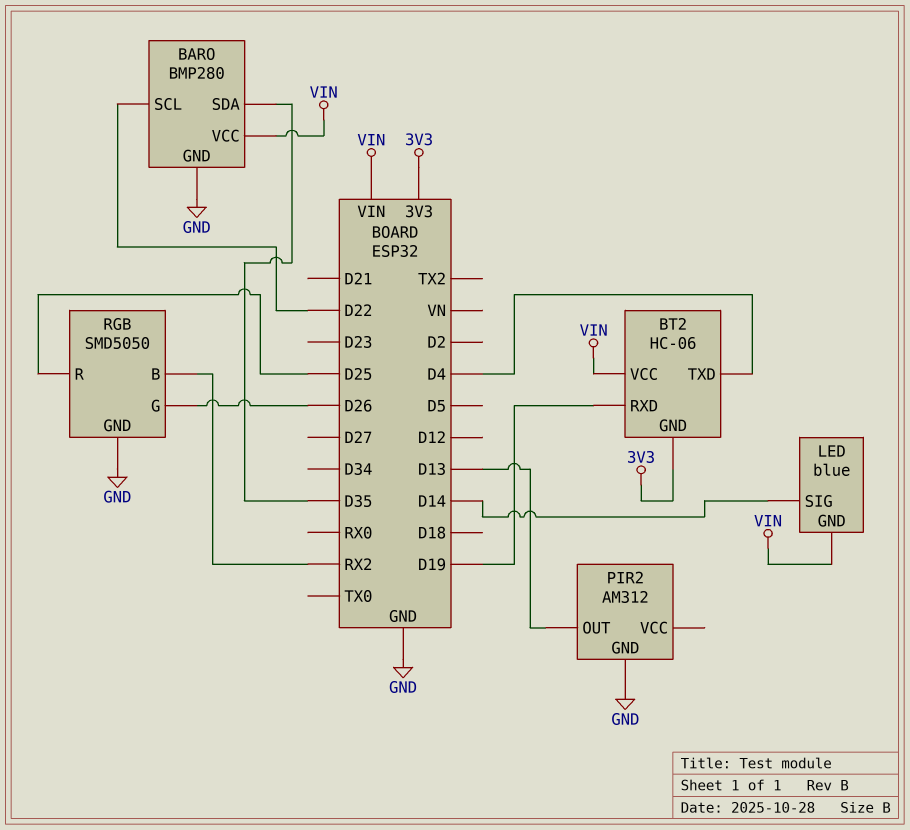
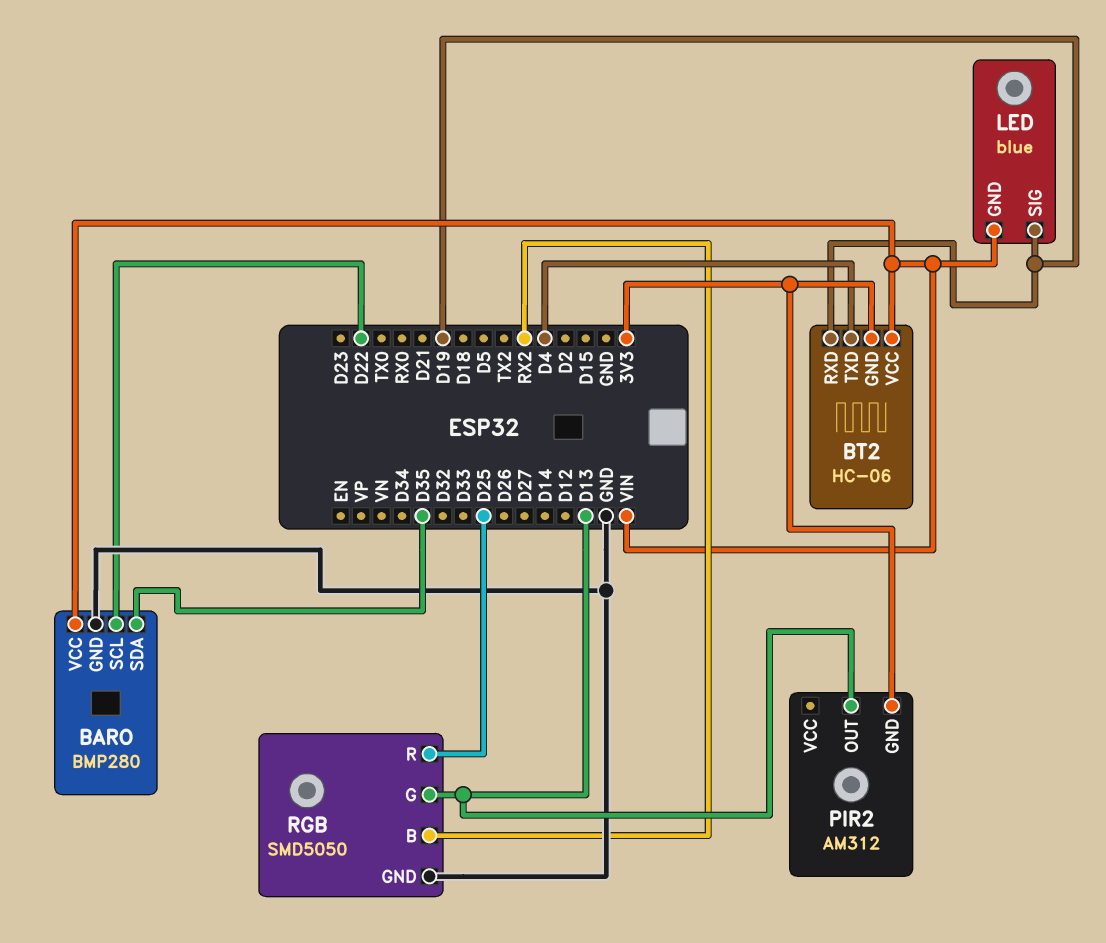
LED pin SIG: D14 -> D19
PIR2 pin GND: GND -> 3V3
RGB pin G: D26 -> D13

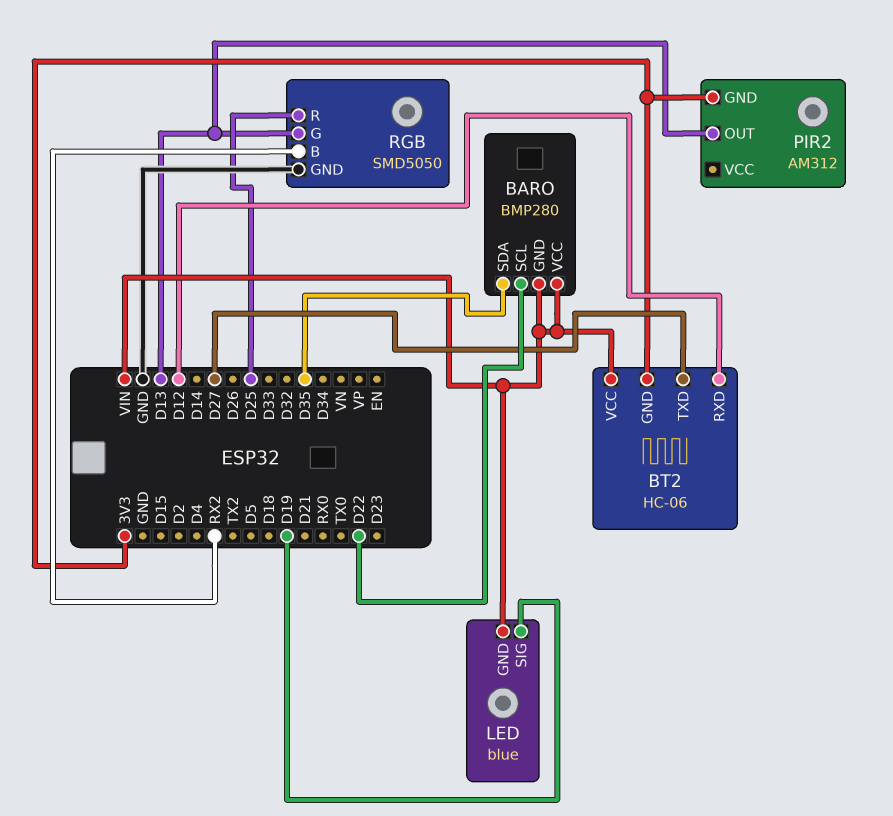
BARO pin GND: GND -> VIN
BT2 pin RXD: D19 -> D12
BT2 pin TXD: D4 -> D27

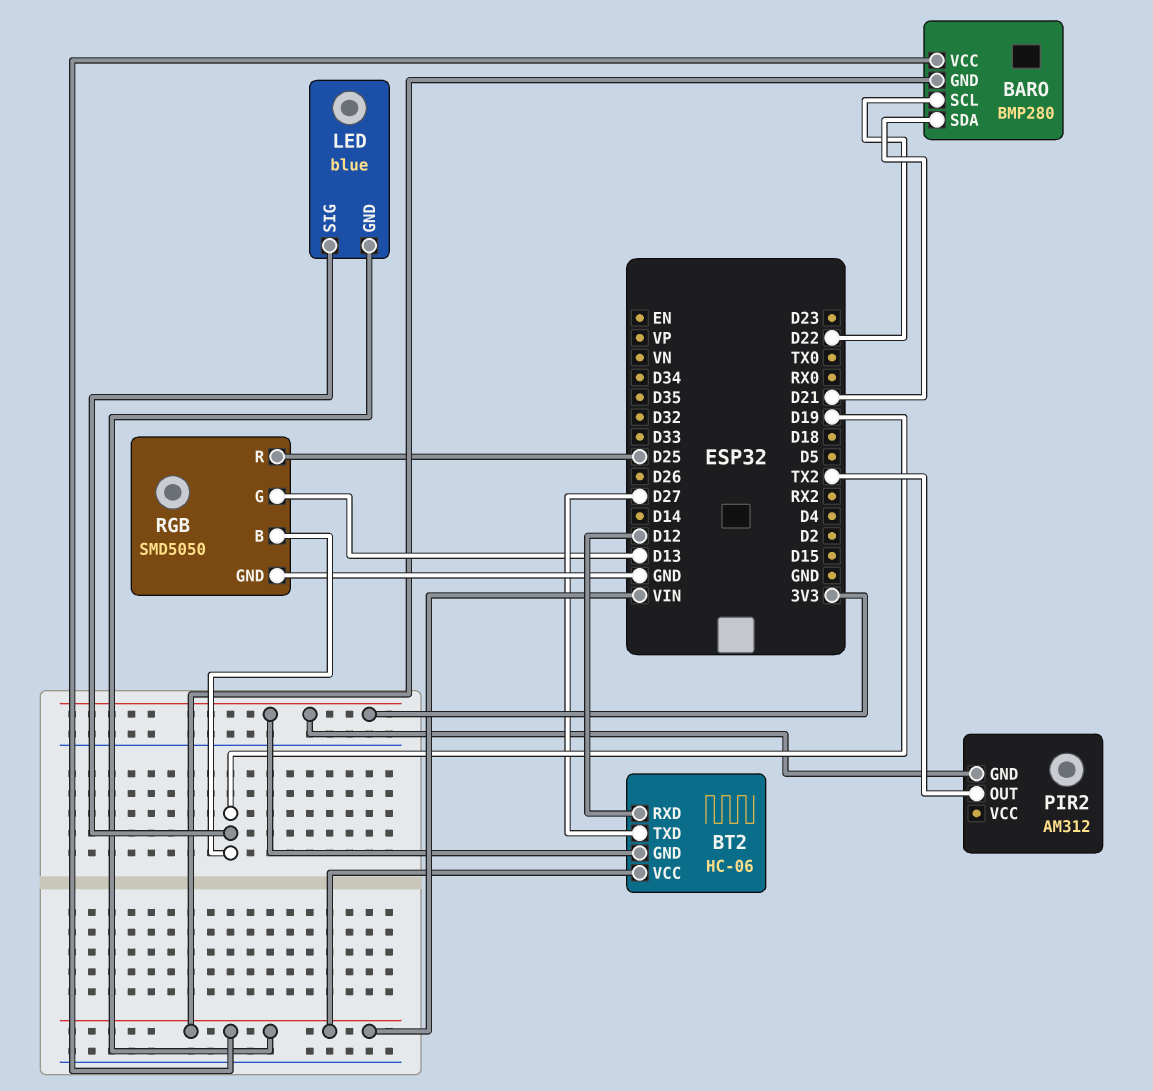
BARO pin SDA: D35 -> D21
PIR2 pin OUT: D13 -> TX2
RGB pin B: RX2 -> D19

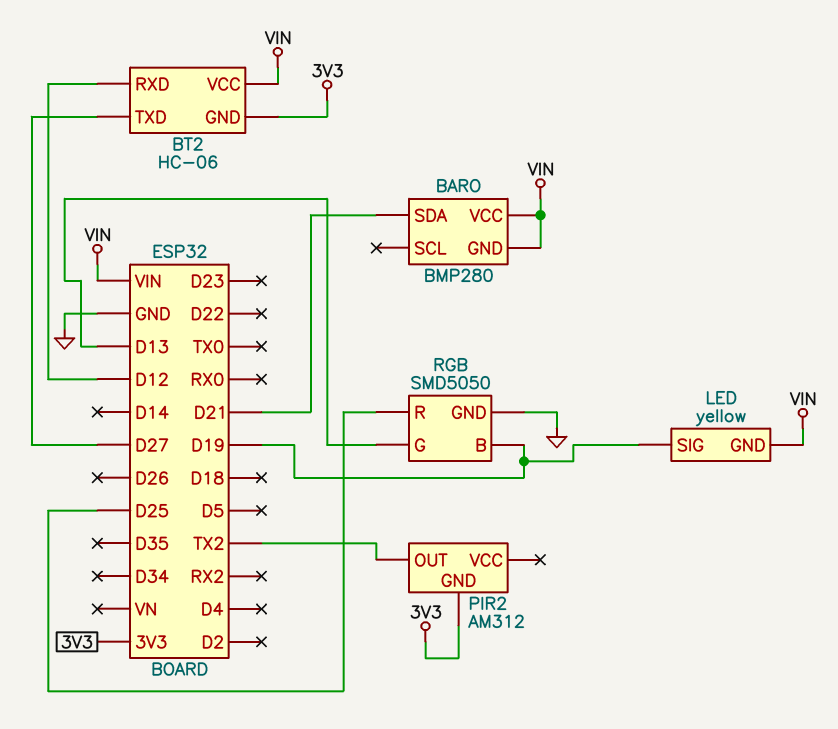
BARO pin SCL: D22 -> none
LED: blue -> yellow

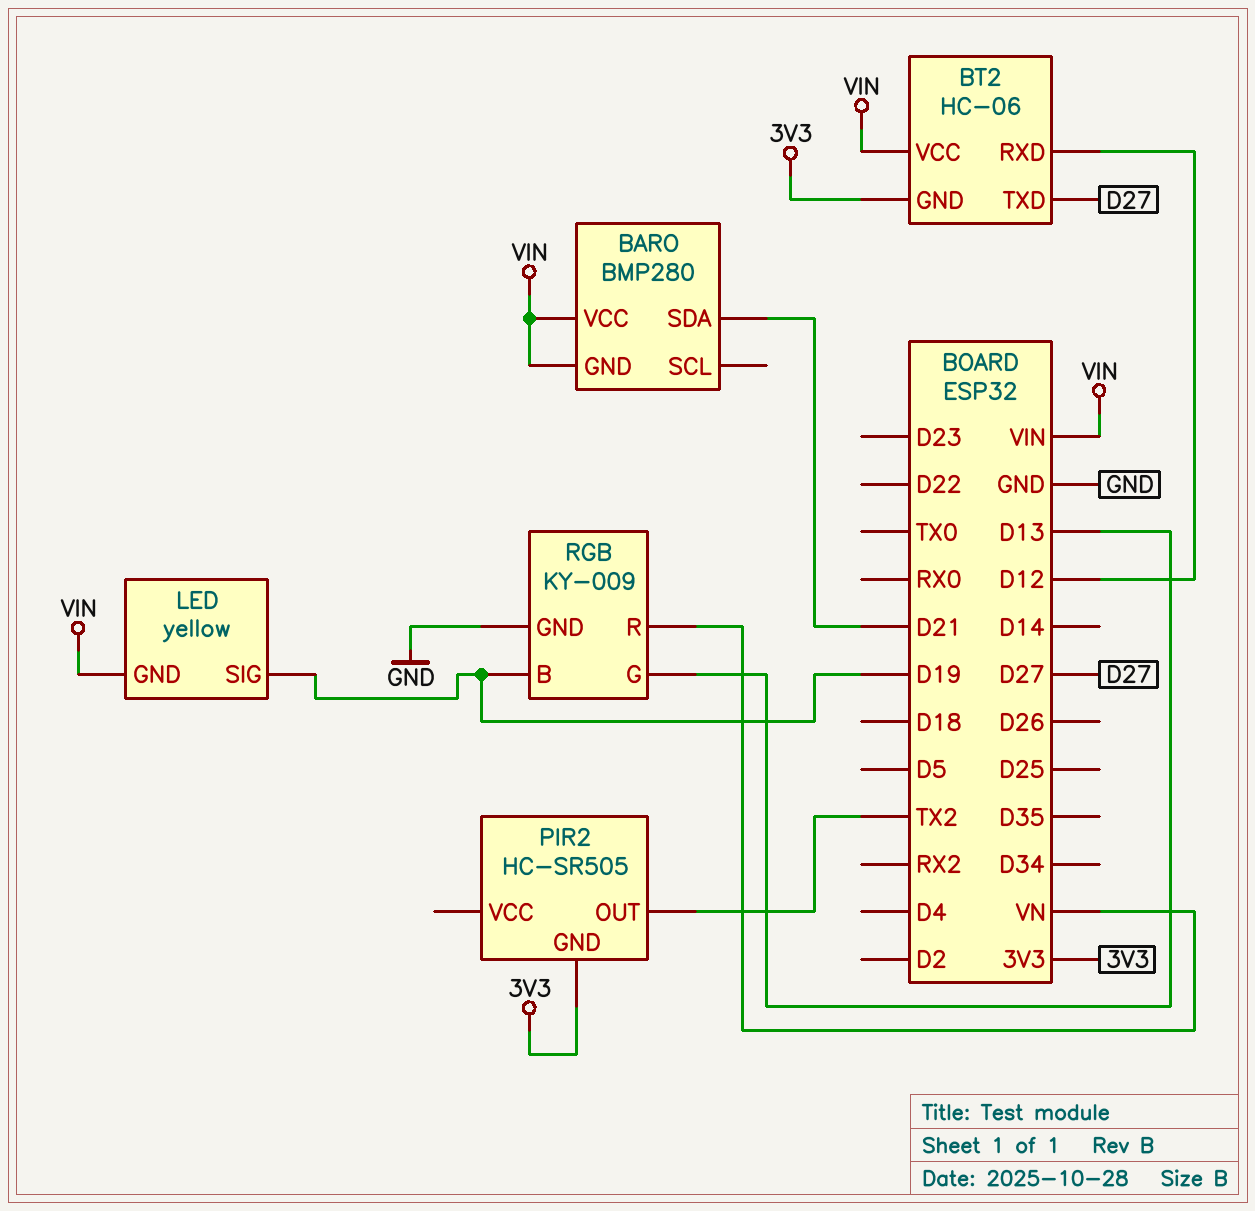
PIR2: AM312 -> HC-SR505
RGB: SMD5050 -> KY-009
RGB pin R: D25 -> VN

